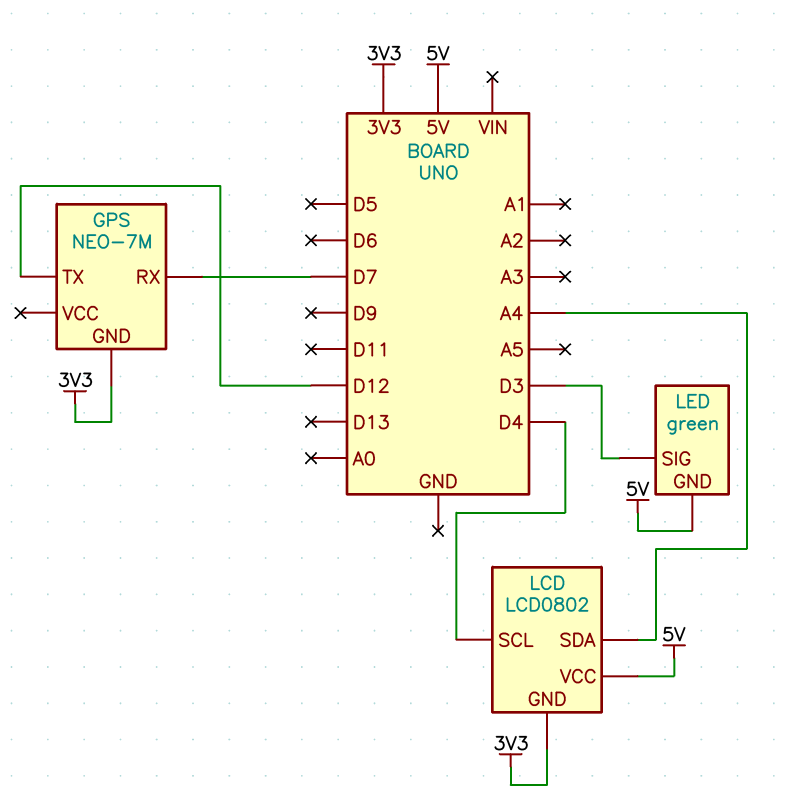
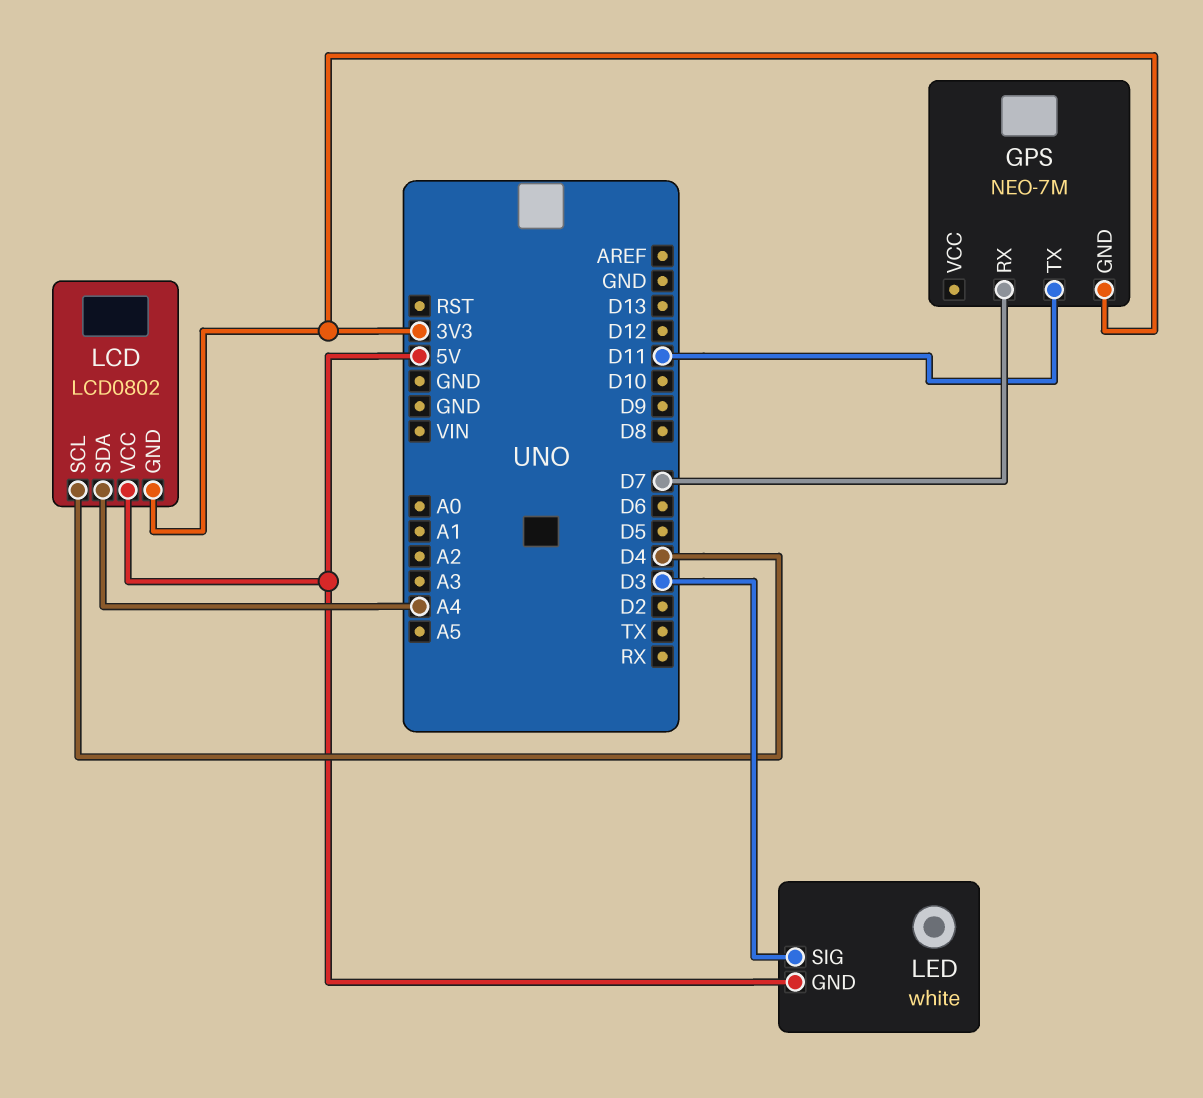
GPS pin TX: D12 -> D11
LED: green -> white

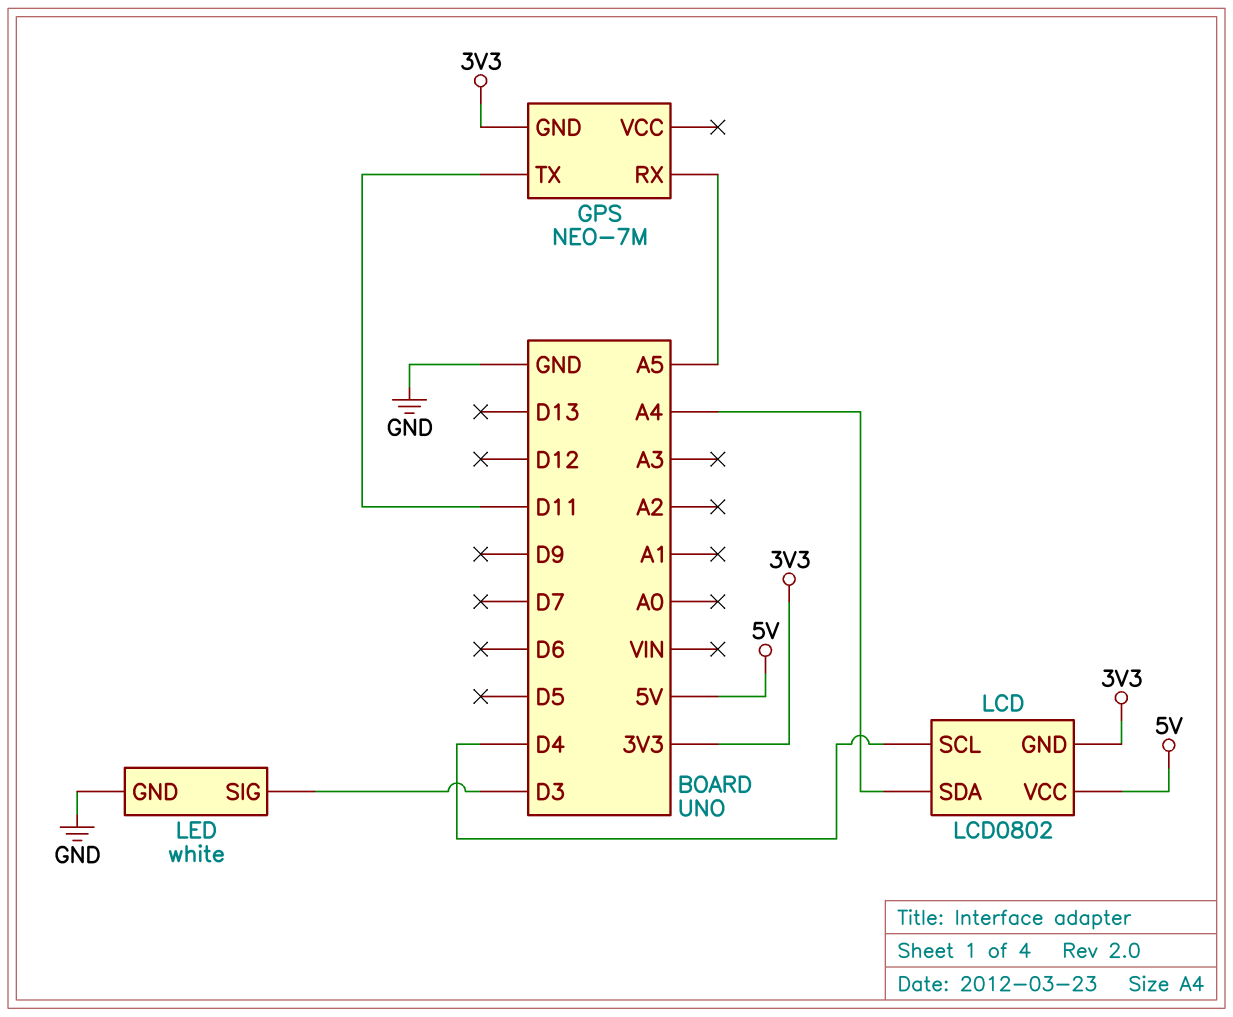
GPS pin RX: D7 -> A5
LED pin GND: 5V -> GND

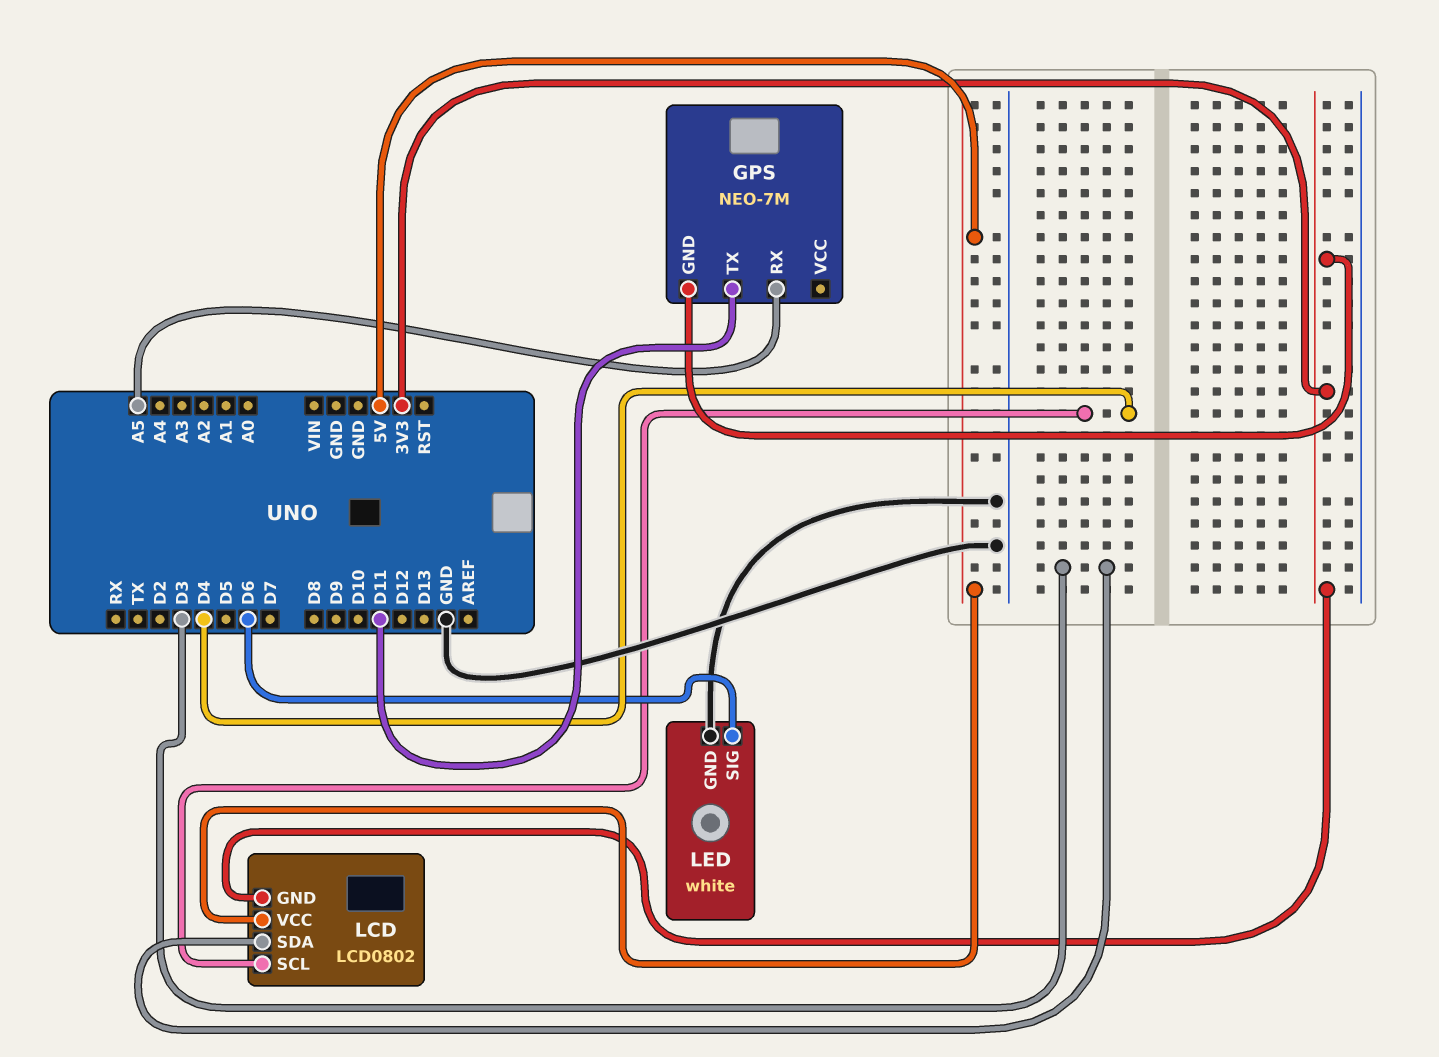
LCD pin SDA: A4 -> D3
LED pin SIG: D3 -> D6

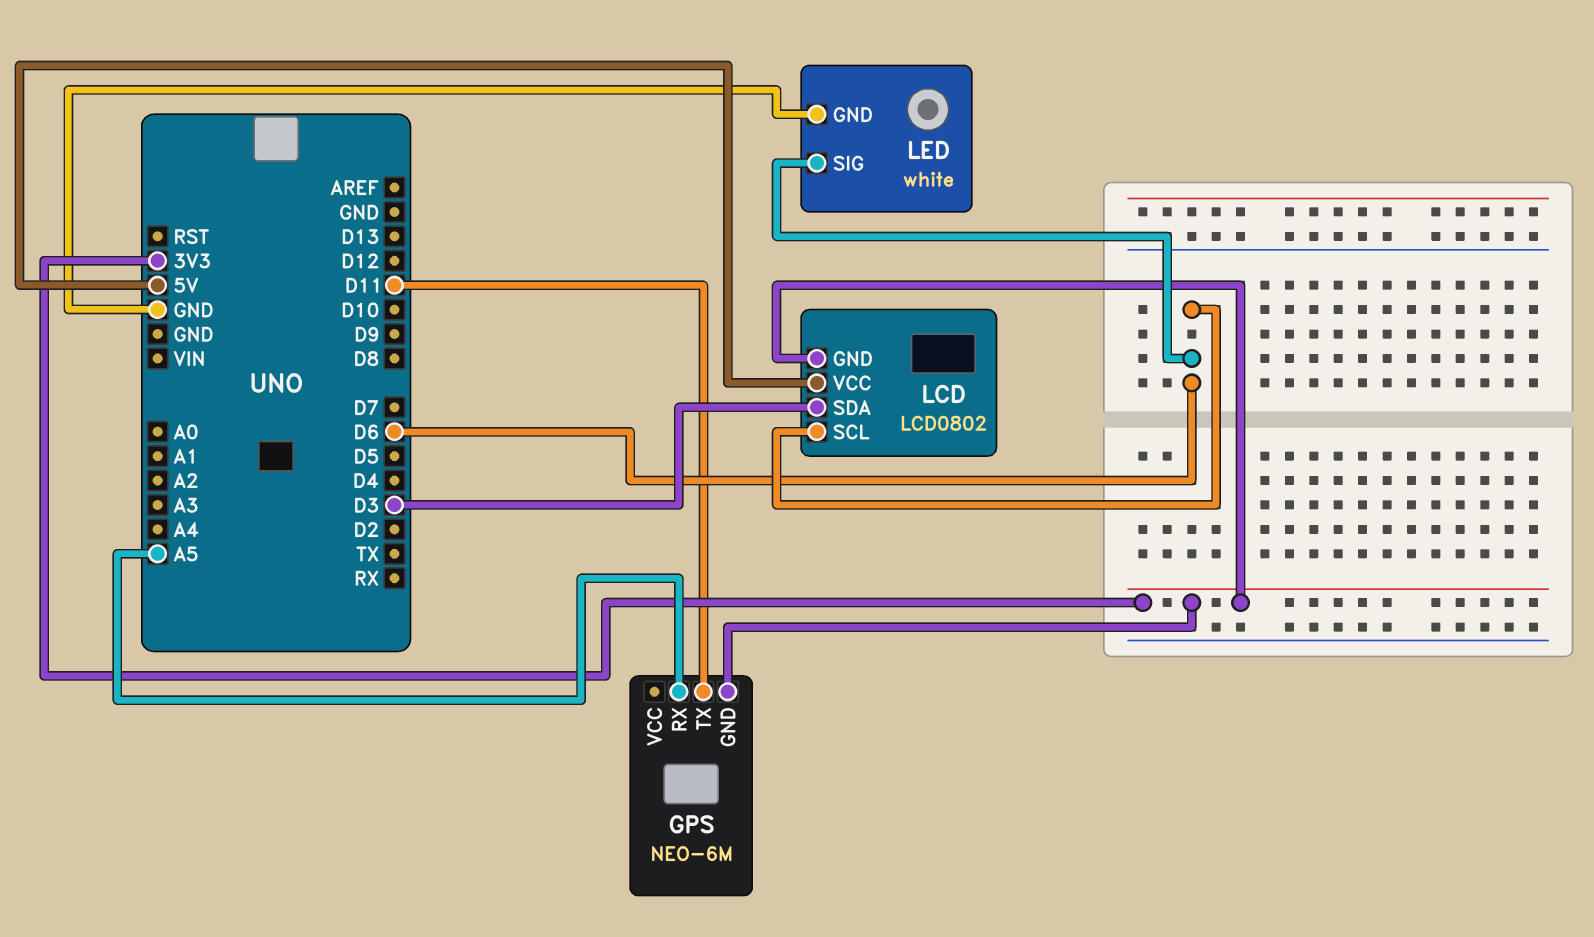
GPS: NEO-7M -> NEO-6M
LCD pin SCL: D4 -> D6

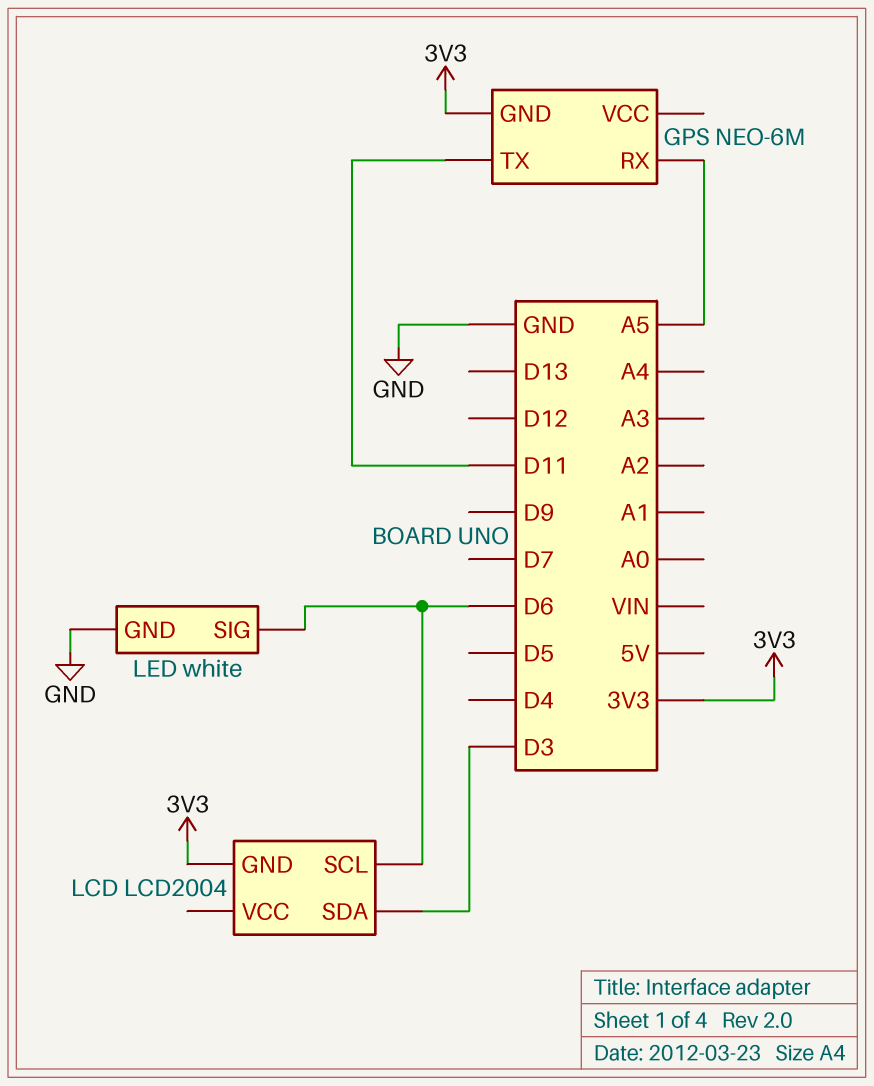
LCD: LCD0802 -> LCD2004
LCD pin VCC: 5V -> none

